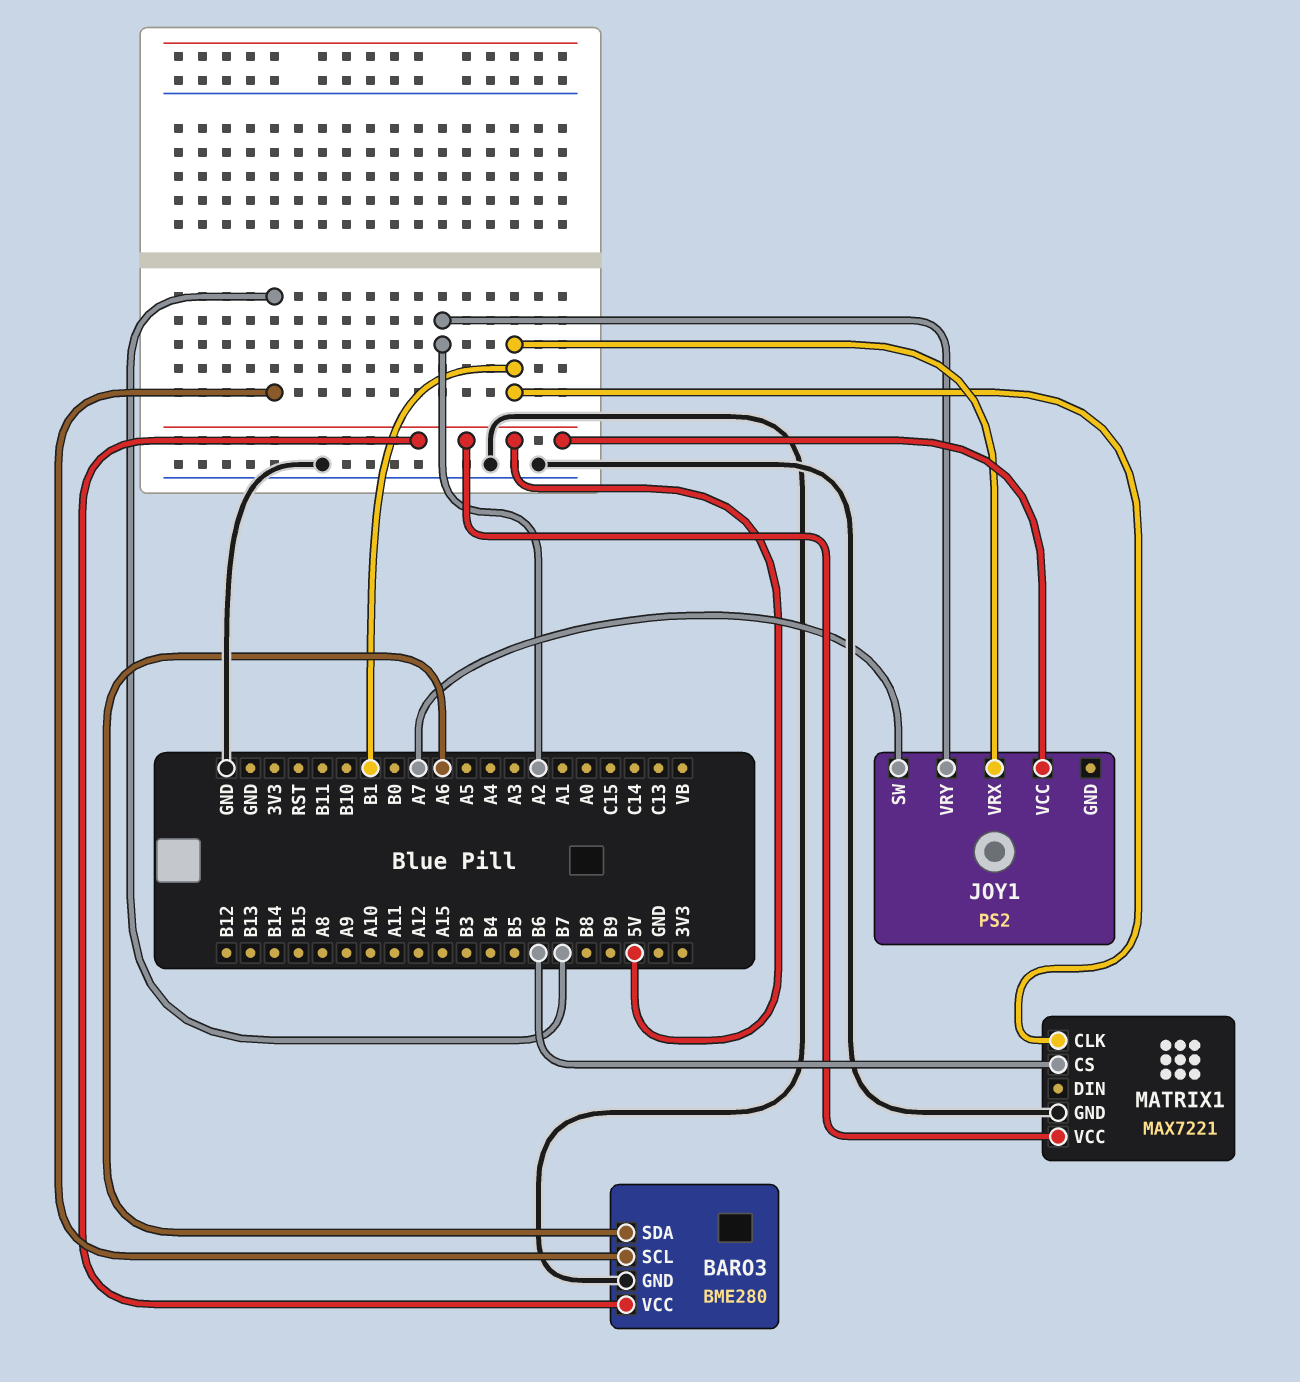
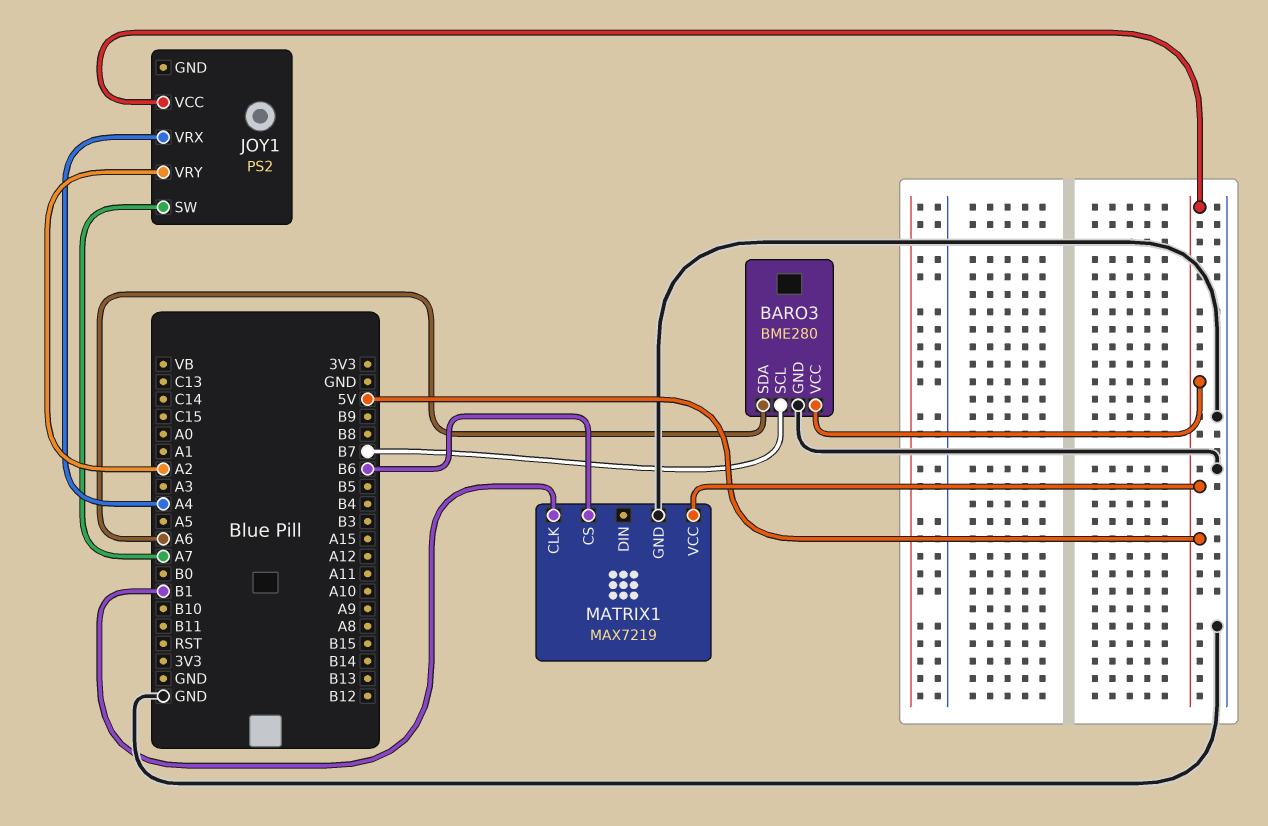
JOY1 pin VRX: B1 -> A4
MATRIX1: MAX7221 -> MAX7219

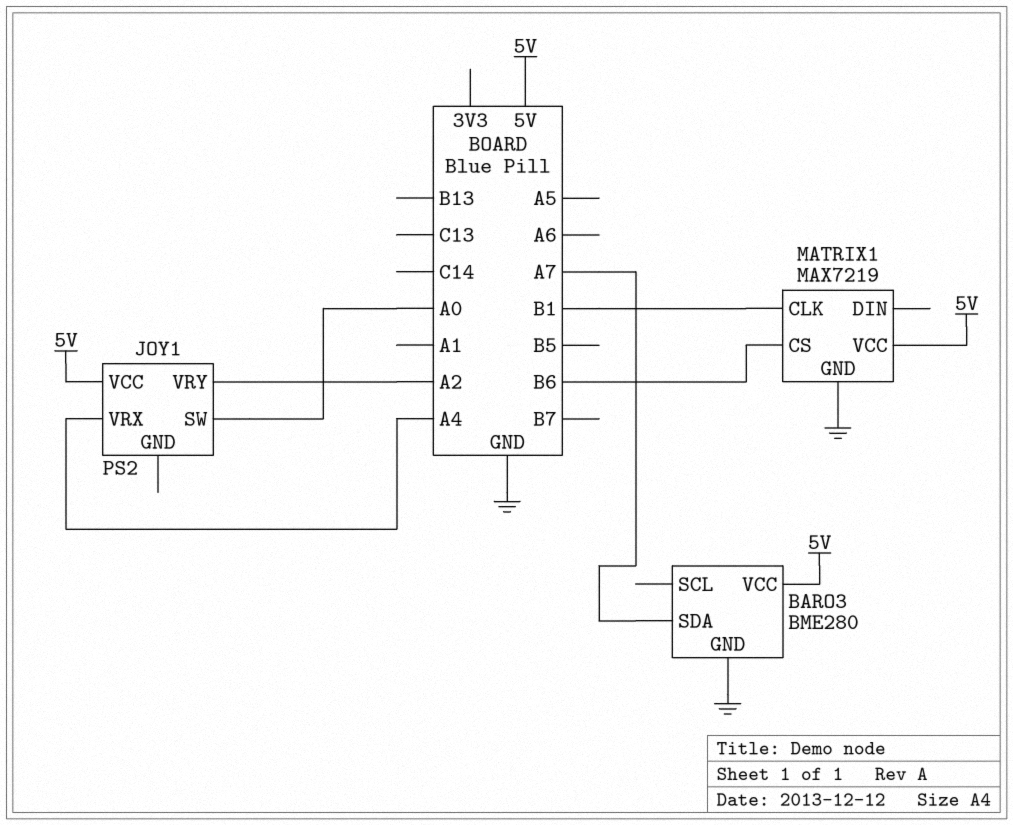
BARO3 pin SCL: B7 -> none
BARO3 pin SDA: A6 -> A7
JOY1 pin SW: A7 -> A0

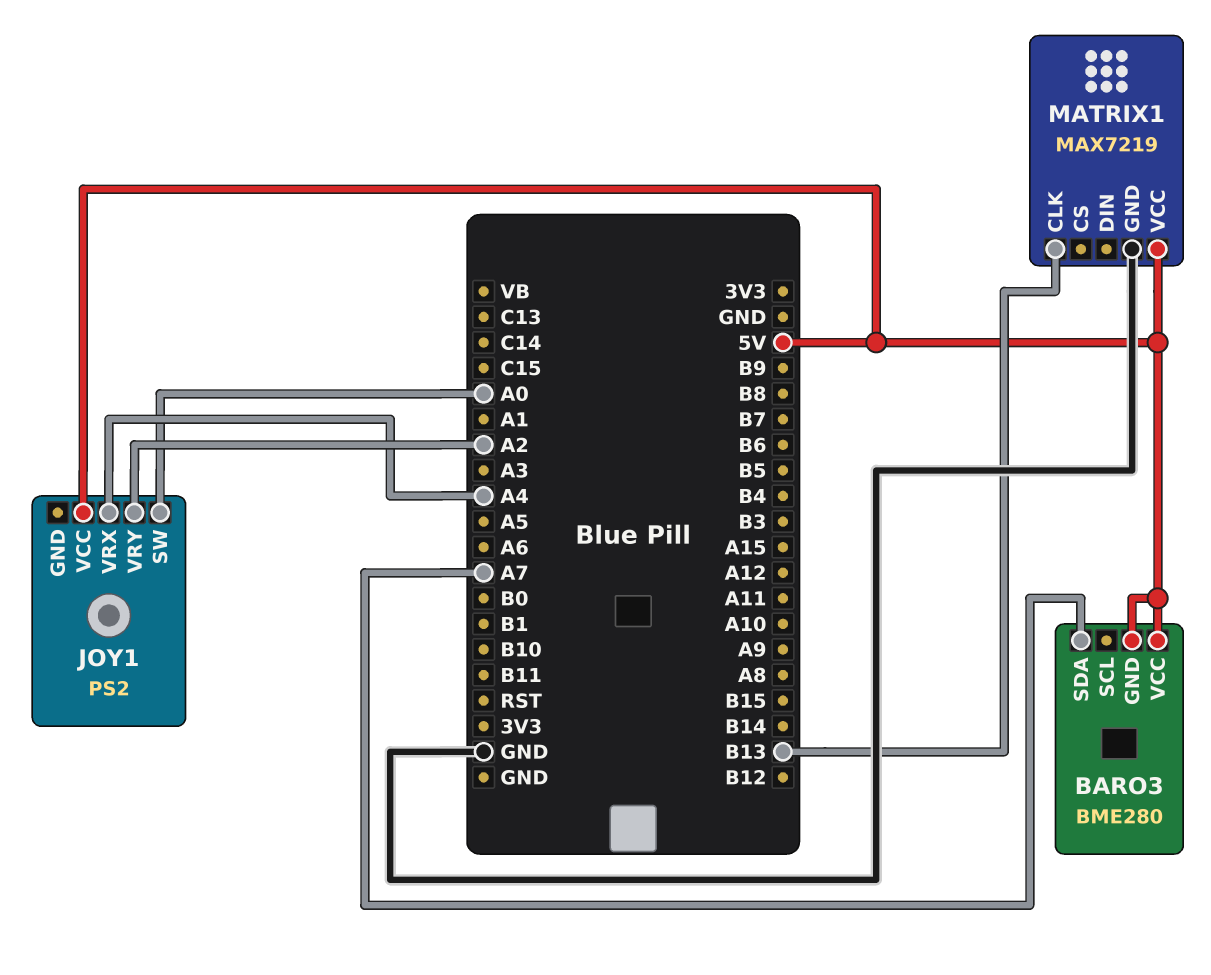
BARO3 pin GND: GND -> 5V
MATRIX1 pin CLK: B1 -> B13
MATRIX1 pin CS: B6 -> none

